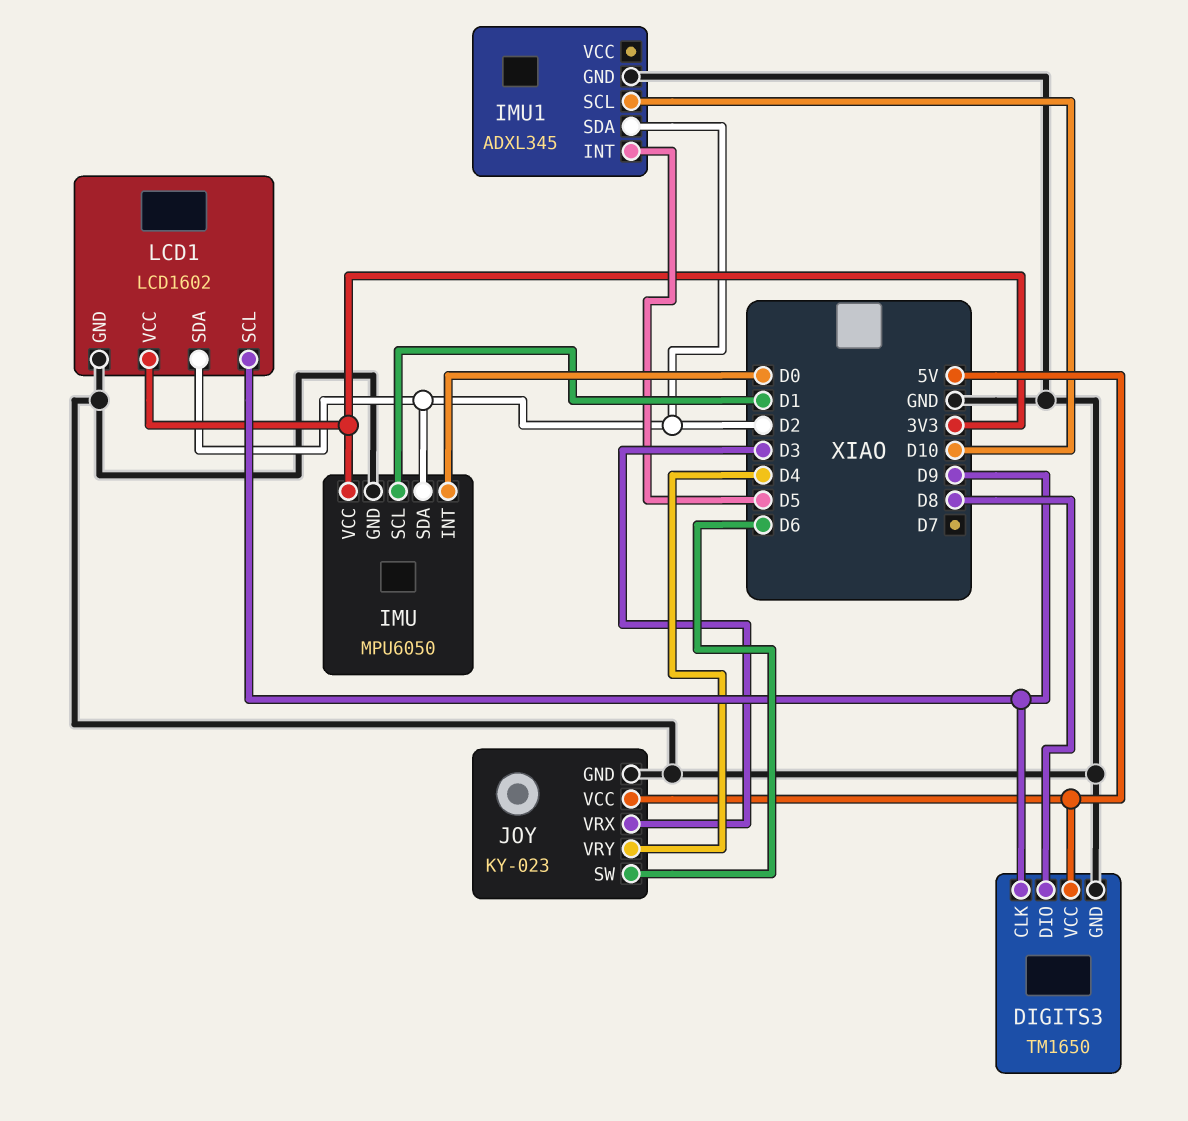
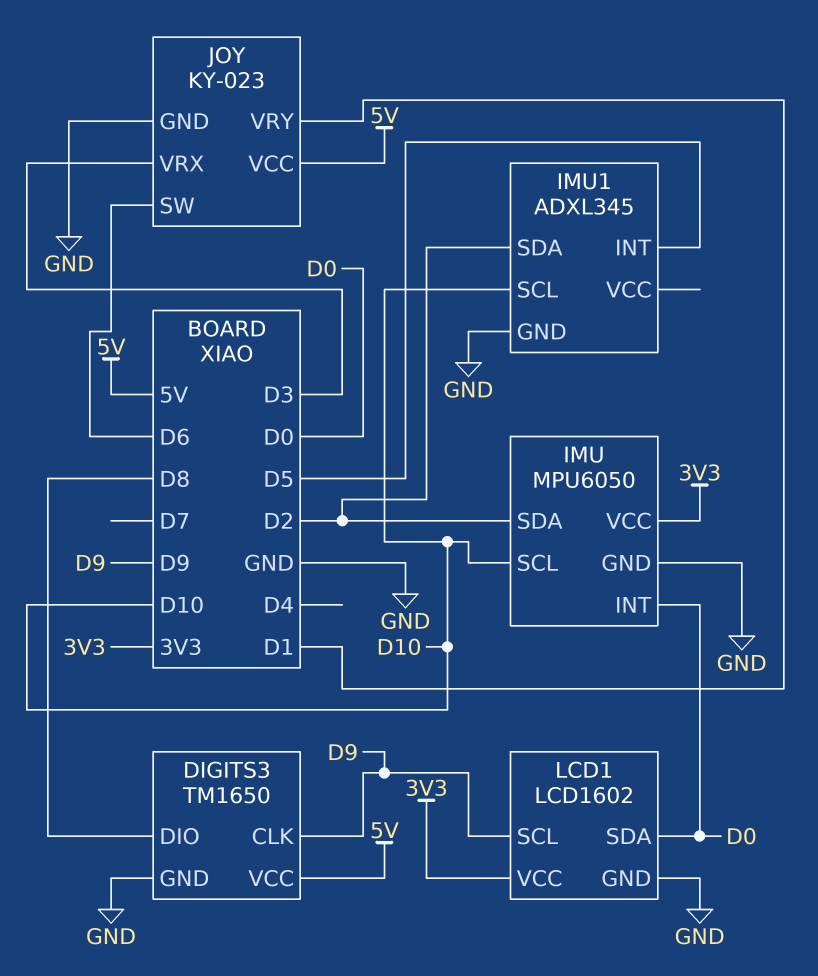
IMU pin SCL: D1 -> D10
JOY pin VRY: D4 -> D1
LCD1 pin SDA: D2 -> D0

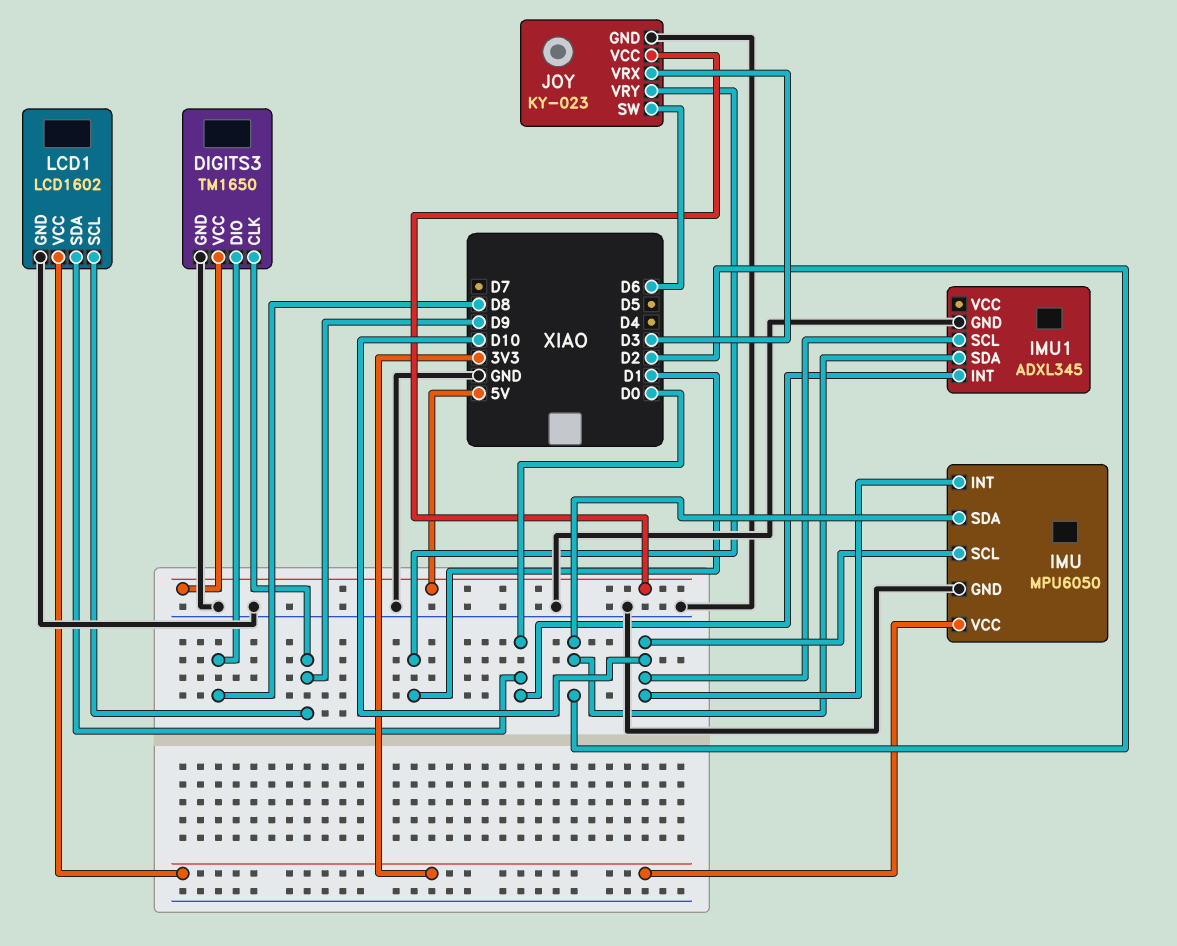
IMU pin INT: D0 -> D10
IMU1 pin INT: D5 -> D0

